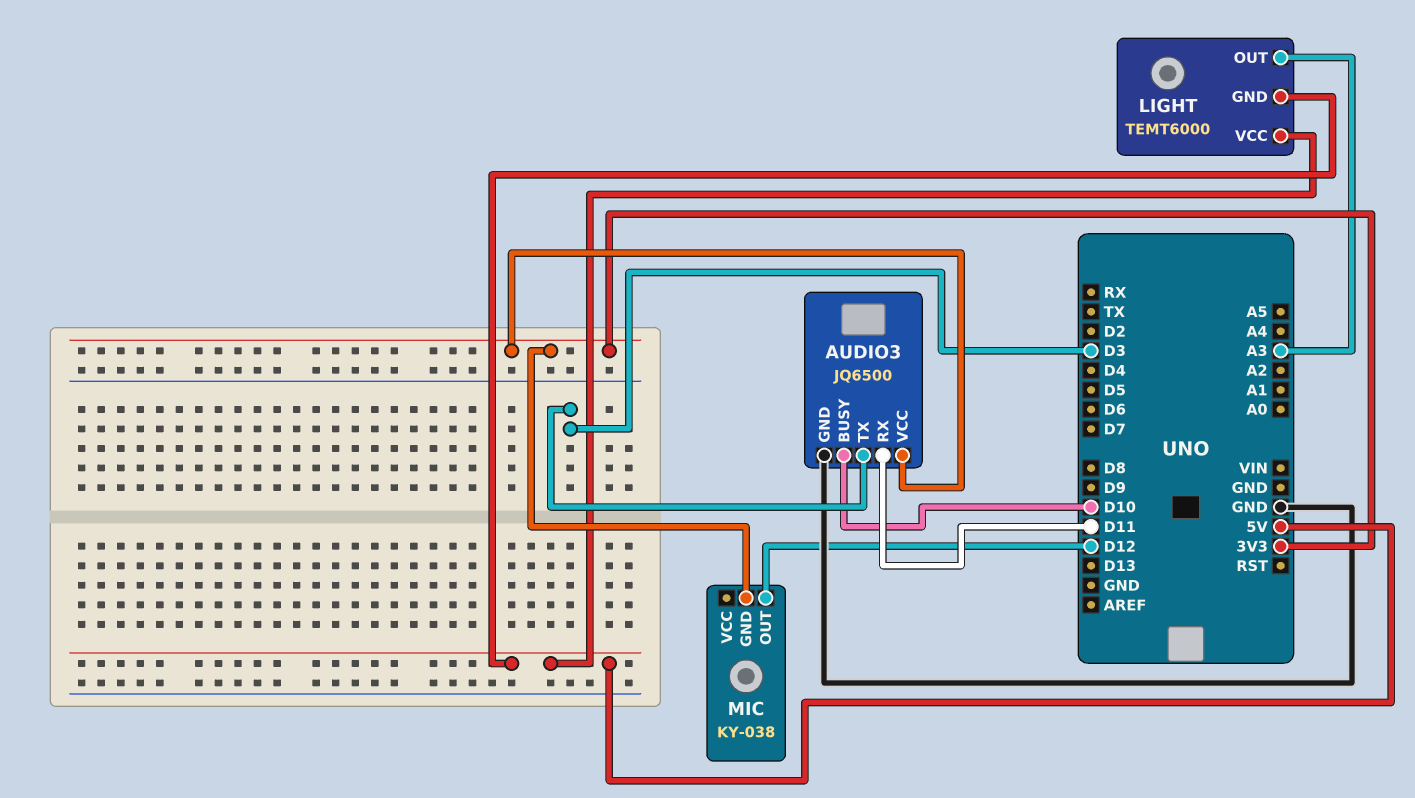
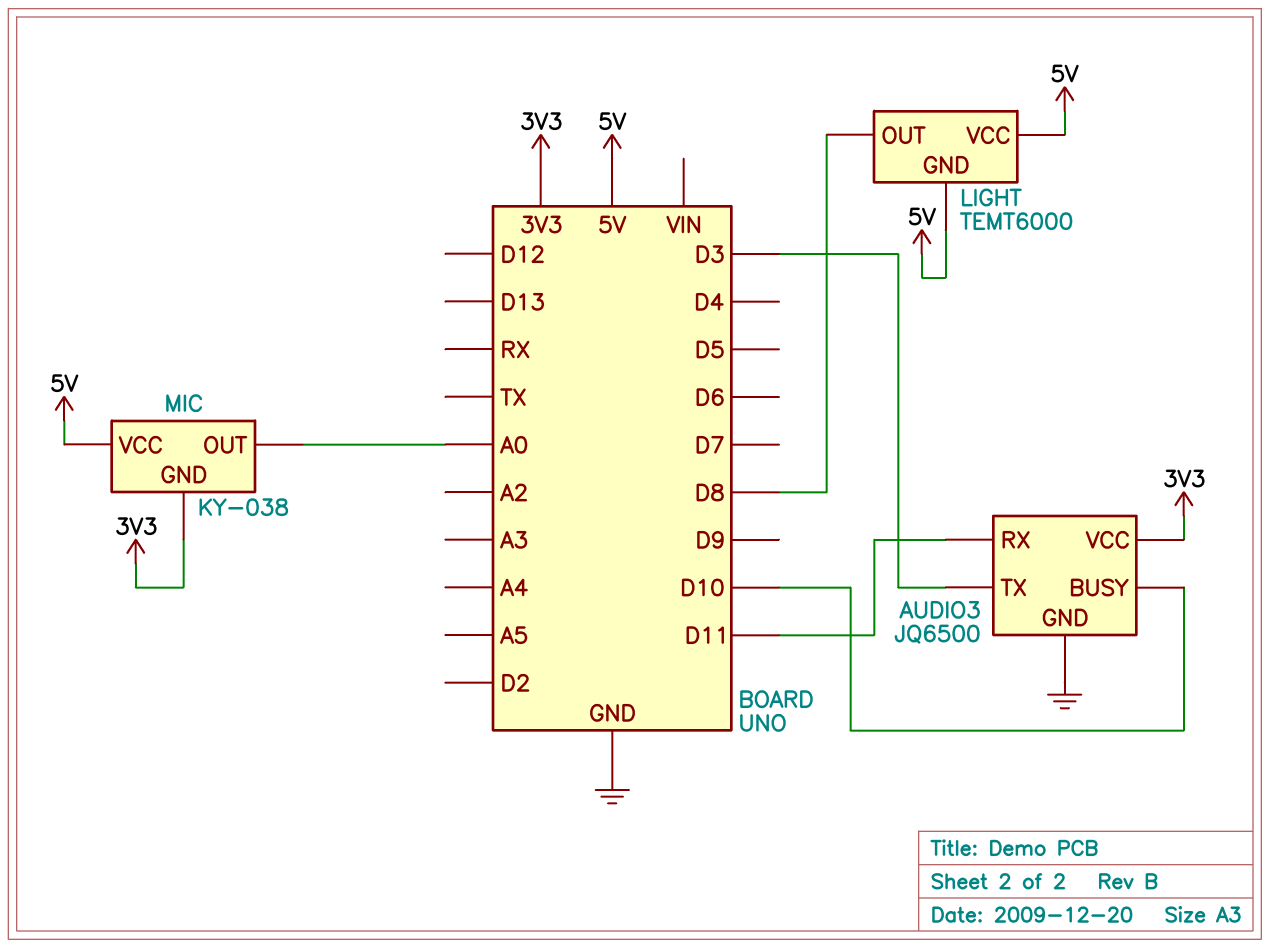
LIGHT pin OUT: A3 -> D8
MIC pin OUT: D12 -> A0
MIC pin VCC: none -> 5V

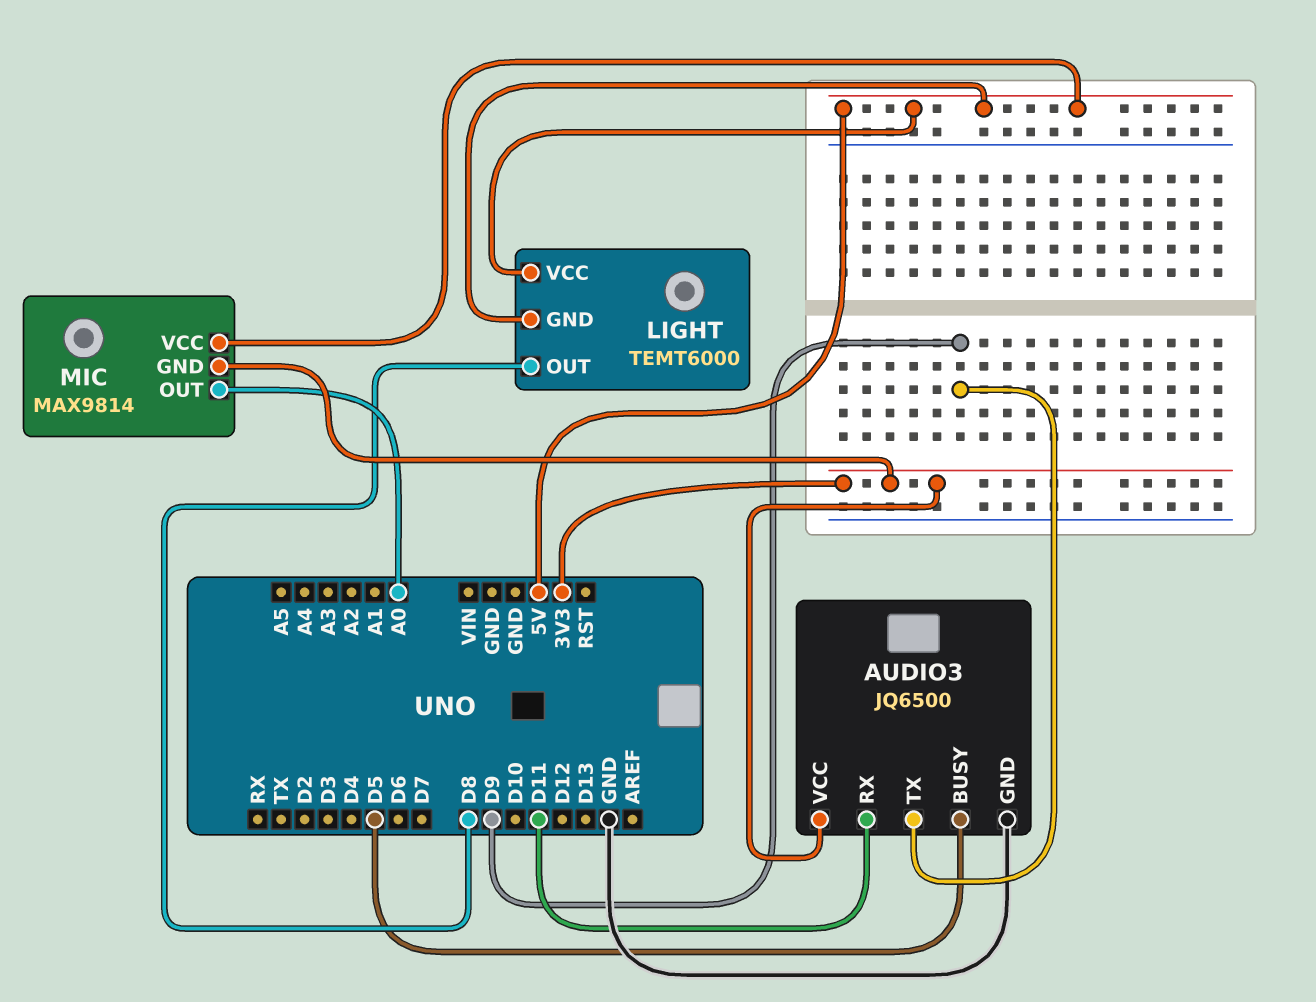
AUDIO3 pin BUSY: D10 -> D5
AUDIO3 pin TX: D3 -> D9
MIC: KY-038 -> MAX9814

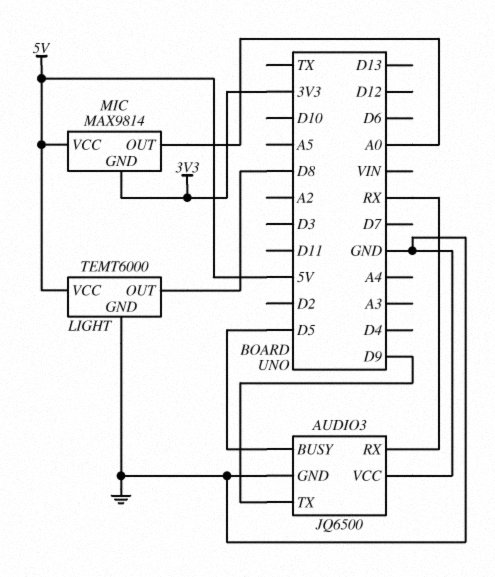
AUDIO3 pin RX: D11 -> RX
AUDIO3 pin VCC: 3V3 -> GND
LIGHT pin GND: 5V -> GND

